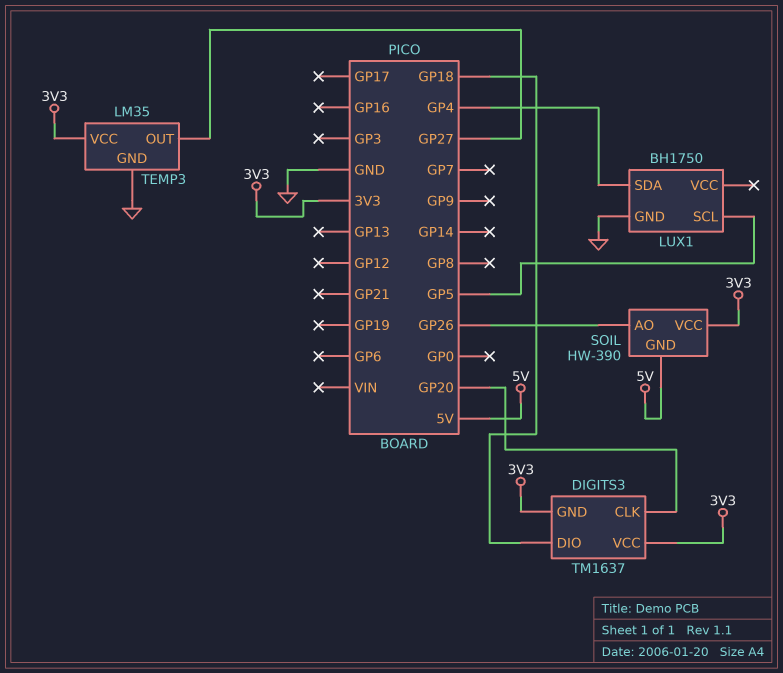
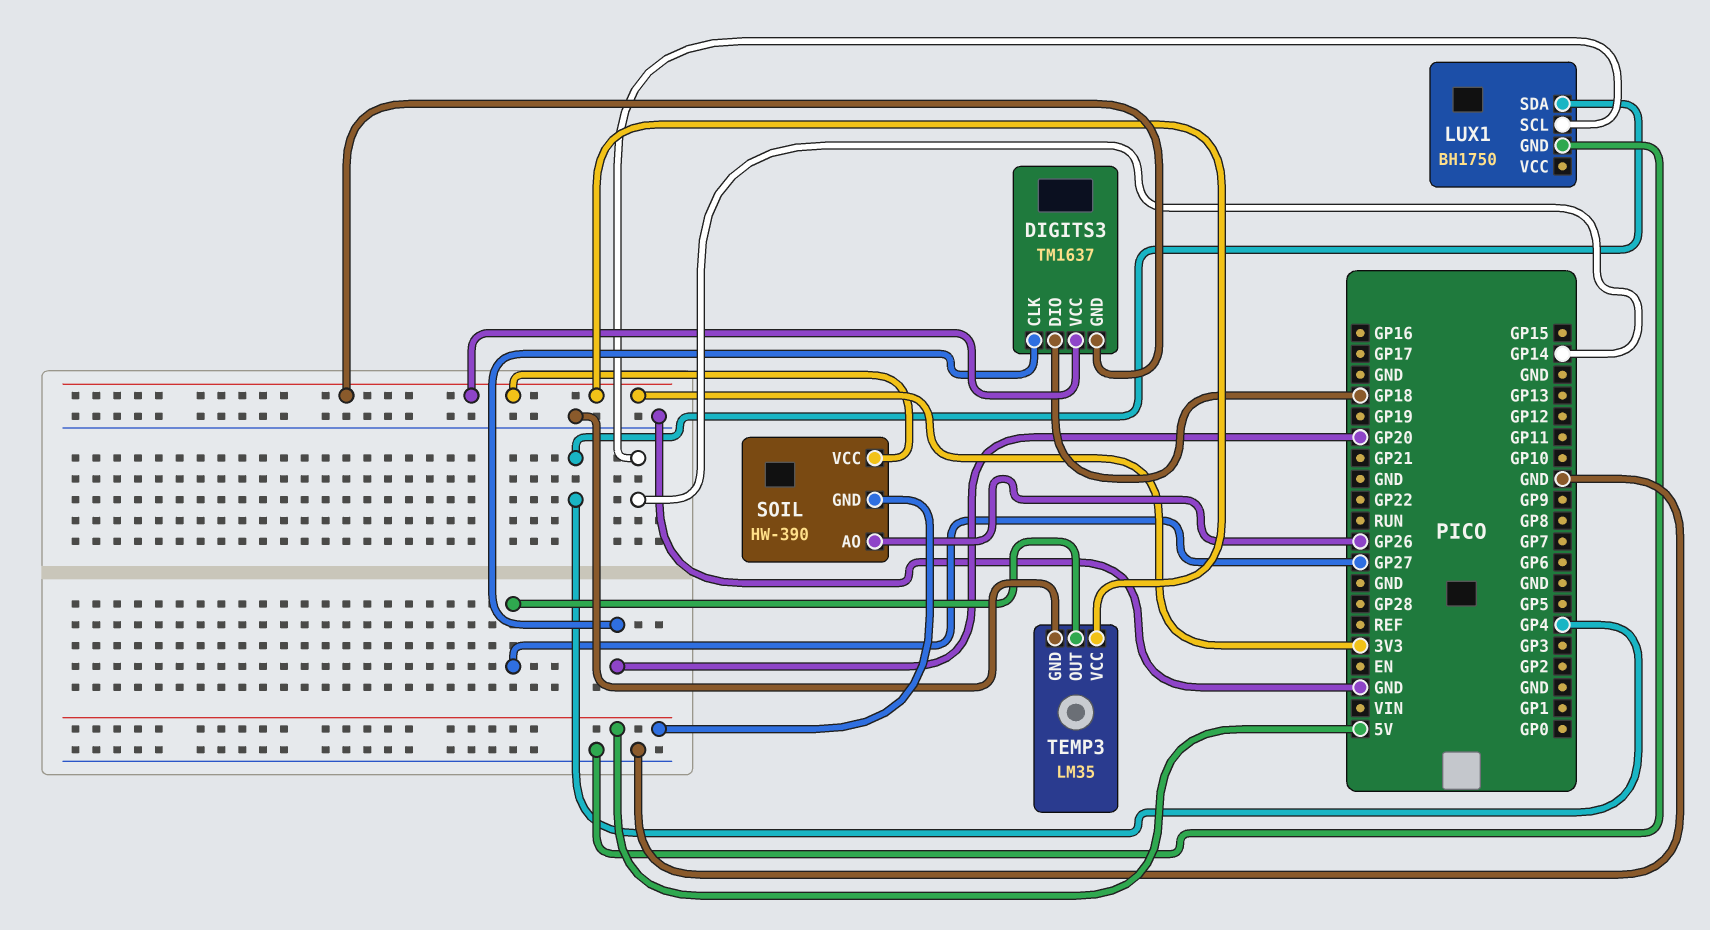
LUX1 pin SCL: GP5 -> GP14

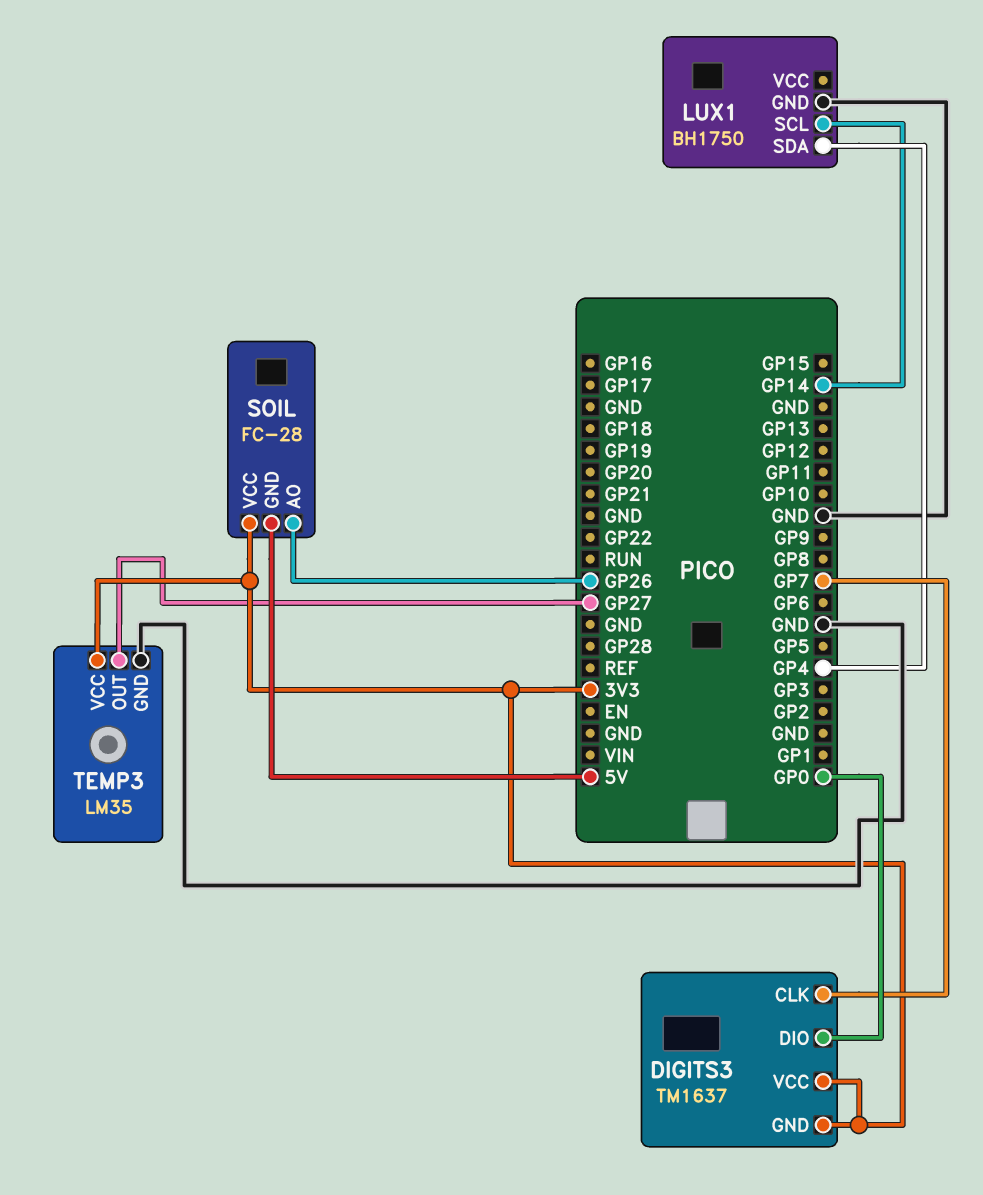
DIGITS3 pin CLK: GP20 -> GP7
DIGITS3 pin DIO: GP18 -> GP0
SOIL: HW-390 -> FC-28

